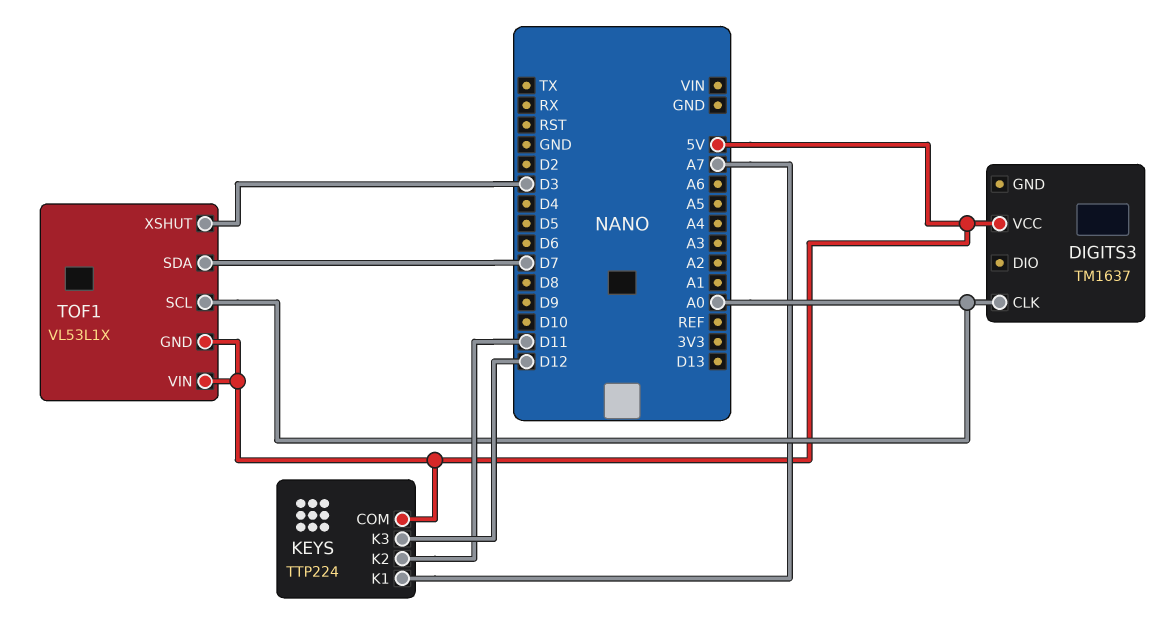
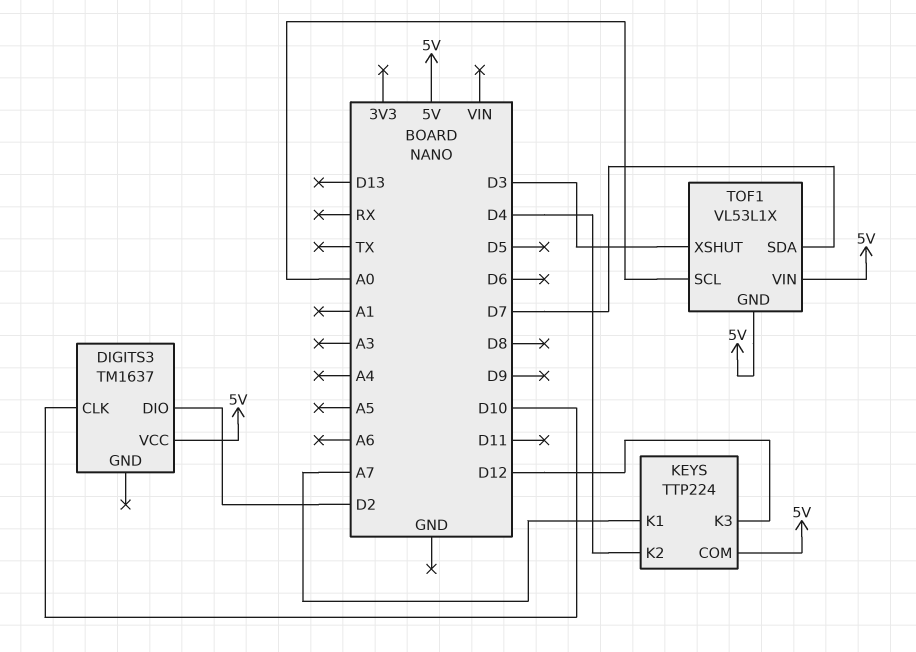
DIGITS3 pin CLK: A0 -> D10
DIGITS3 pin DIO: none -> D2
KEYS pin K2: D11 -> D4

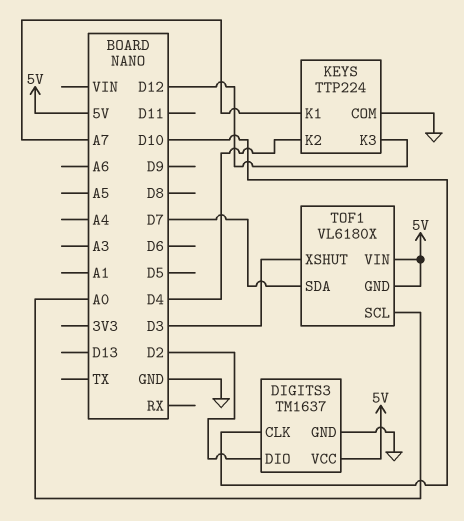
DIGITS3 pin GND: none -> GND
KEYS pin COM: 5V -> GND
TOF1: VL53L1X -> VL6180X

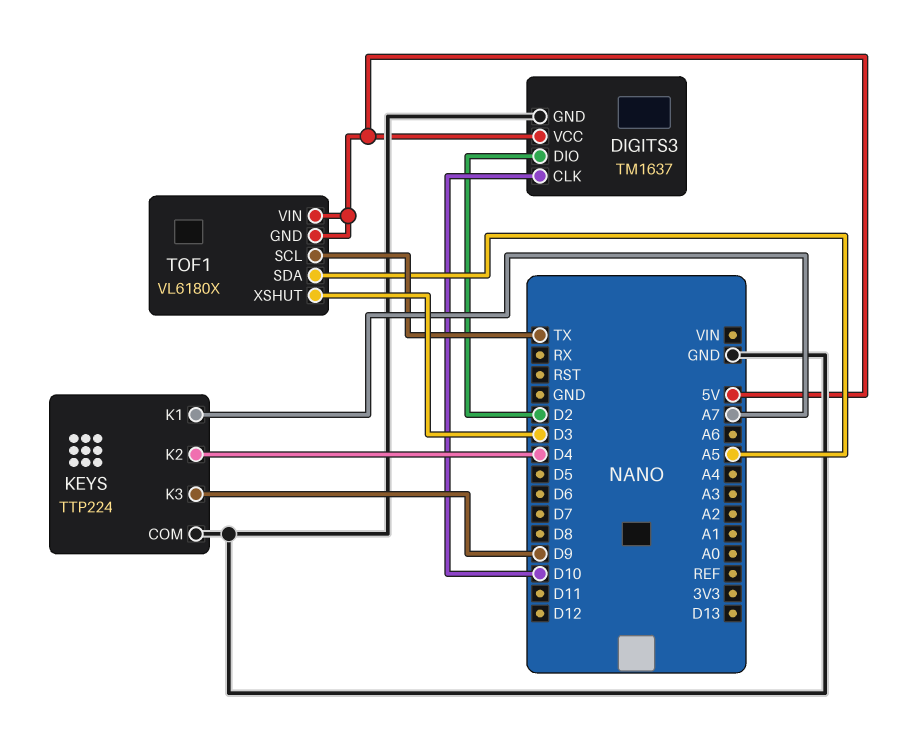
KEYS pin K3: D12 -> D9
TOF1 pin SCL: A0 -> TX
TOF1 pin SDA: D7 -> A5

